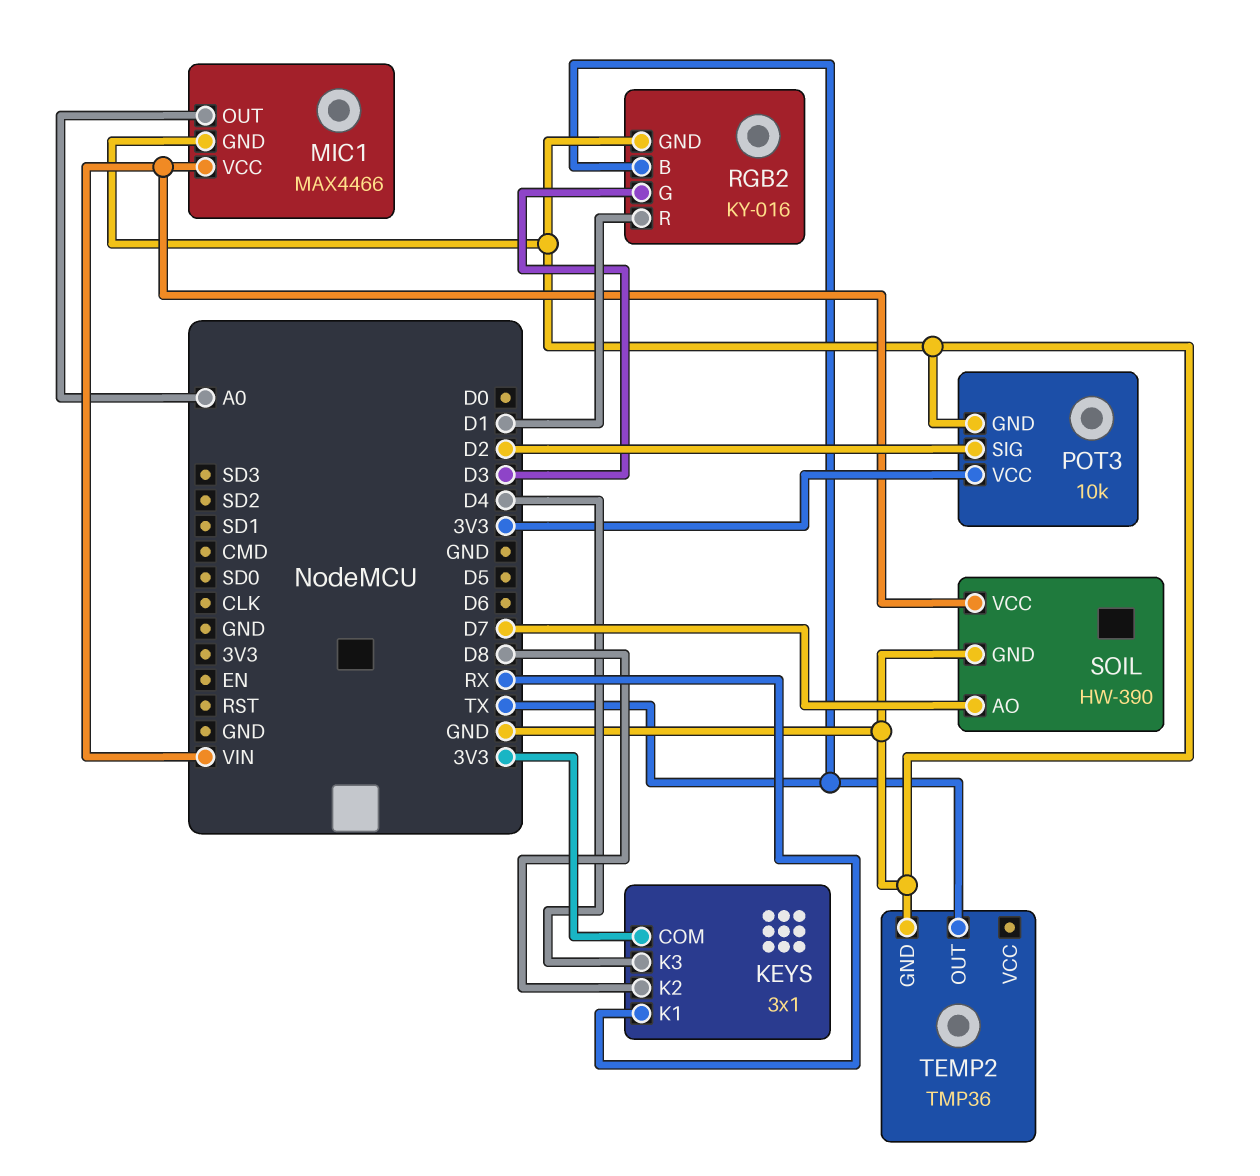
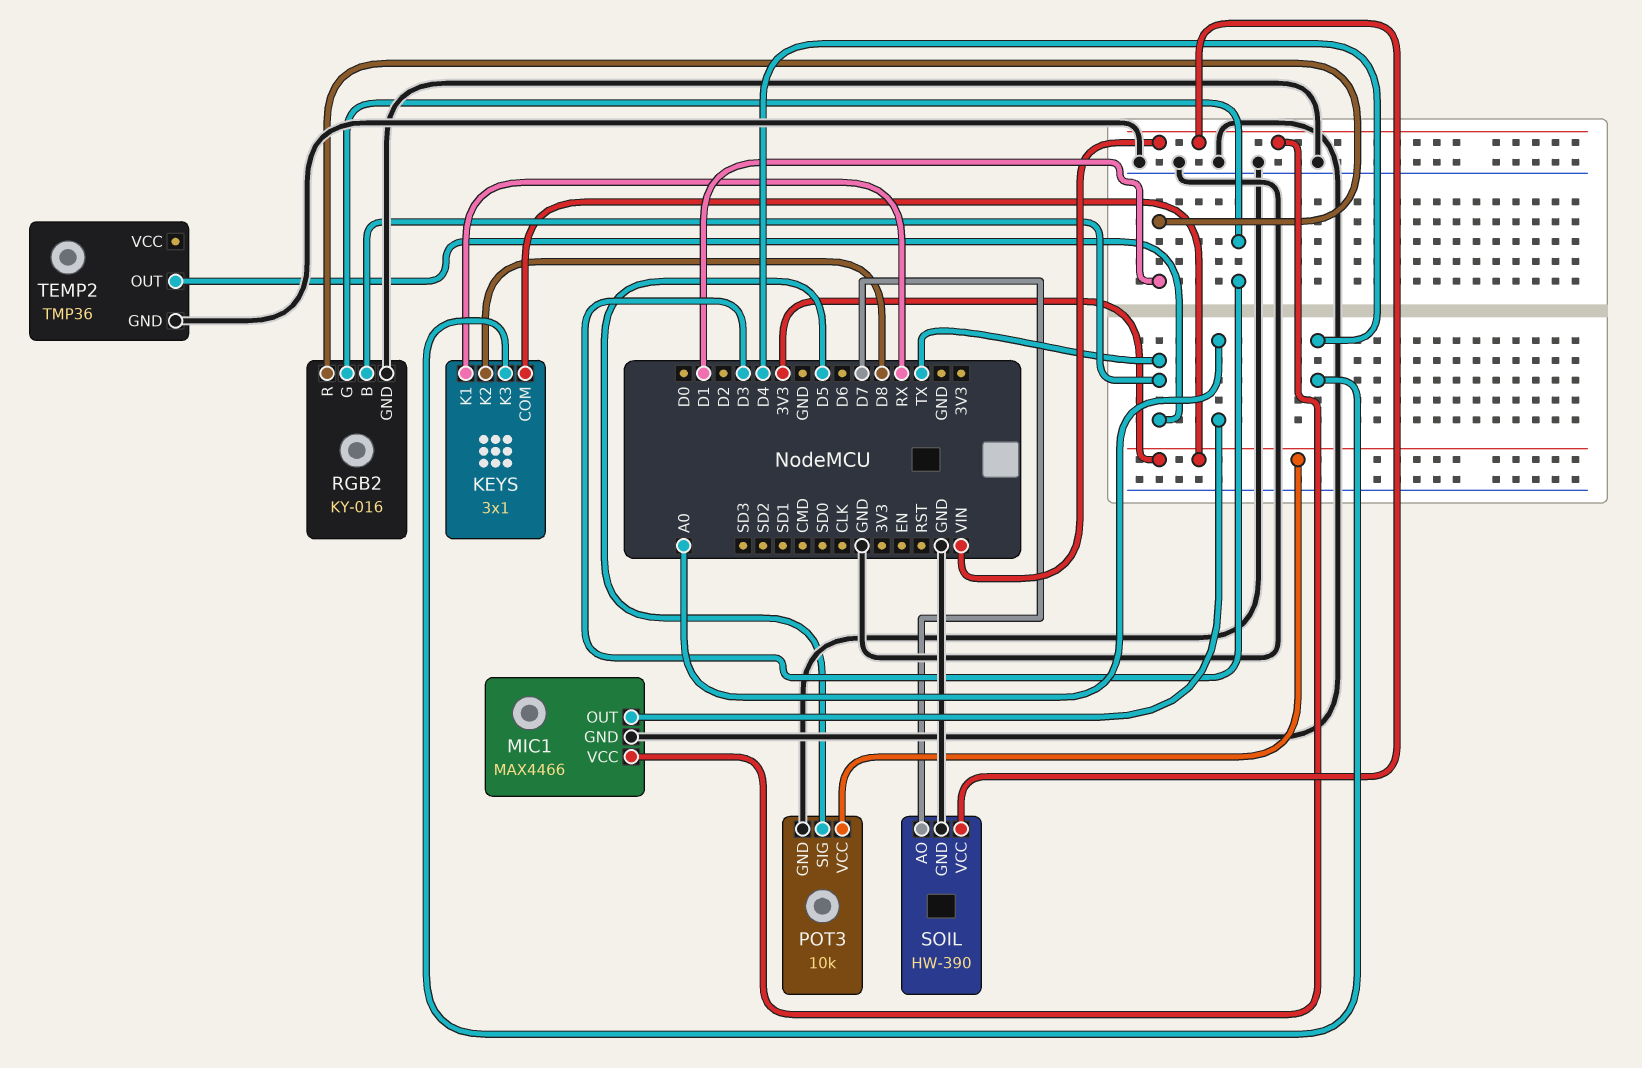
POT3 pin SIG: D2 -> D5

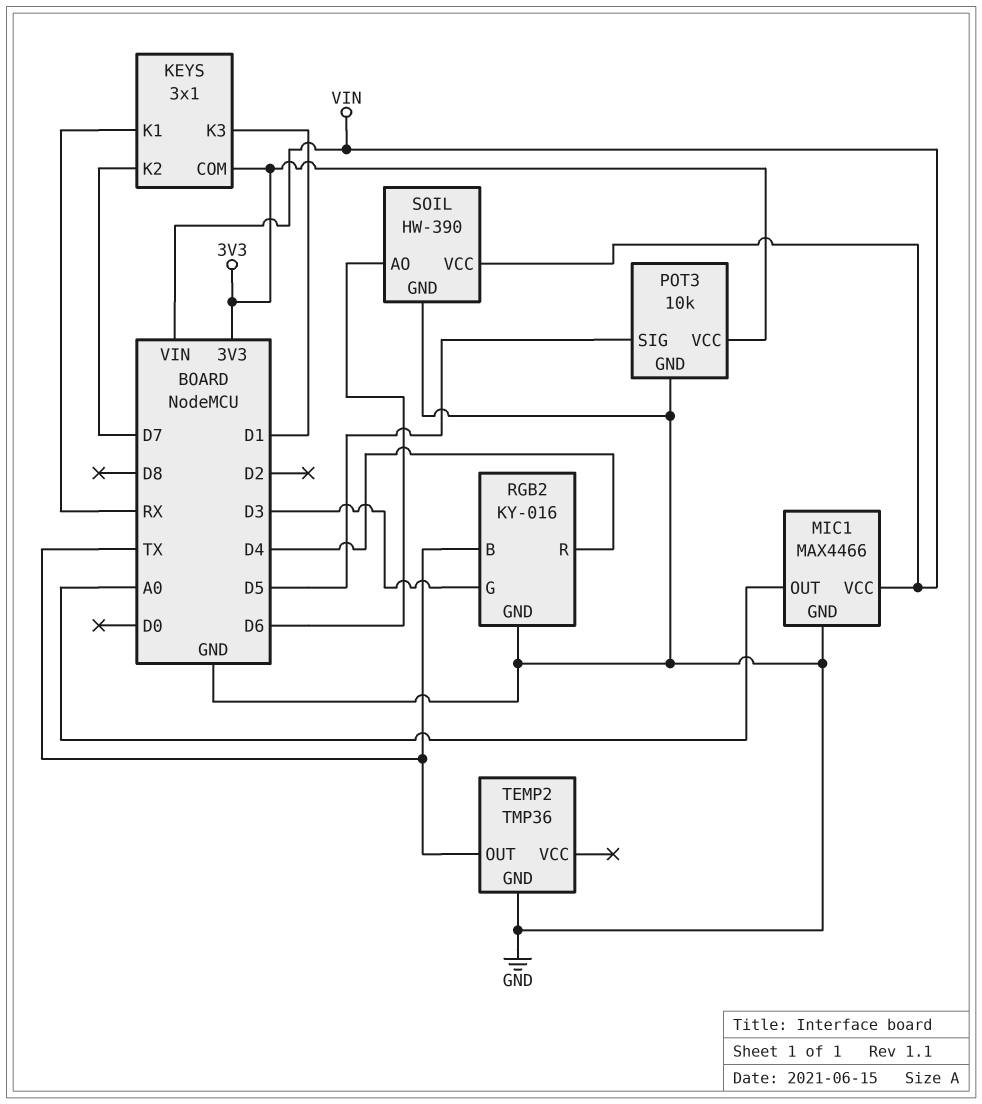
KEYS pin K2: D8 -> D7
KEYS pin K3: D4 -> D1
RGB2 pin R: D1 -> D4
SOIL pin AO: D7 -> D6

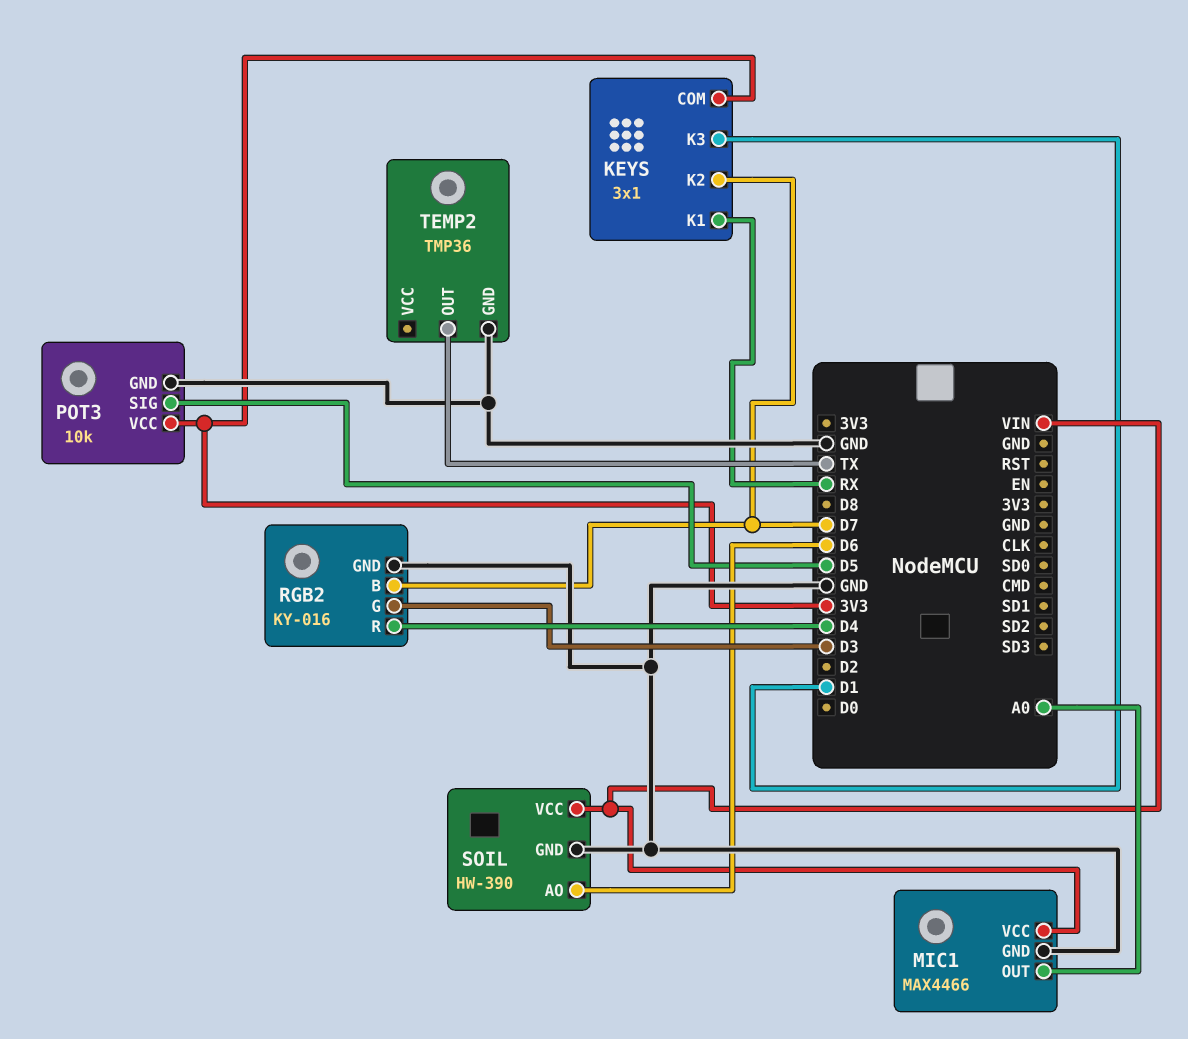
RGB2 pin B: TX -> D7

